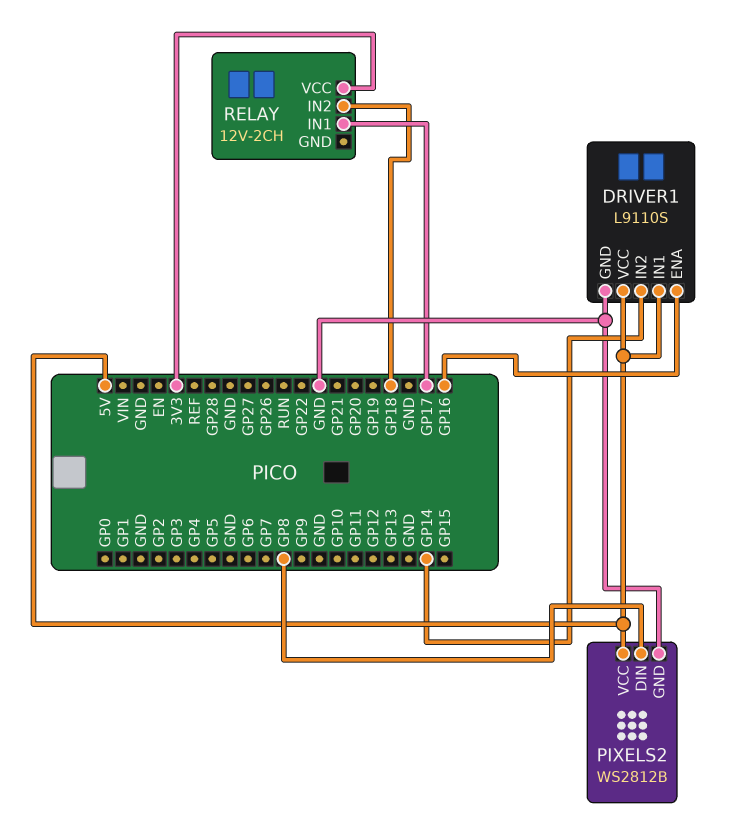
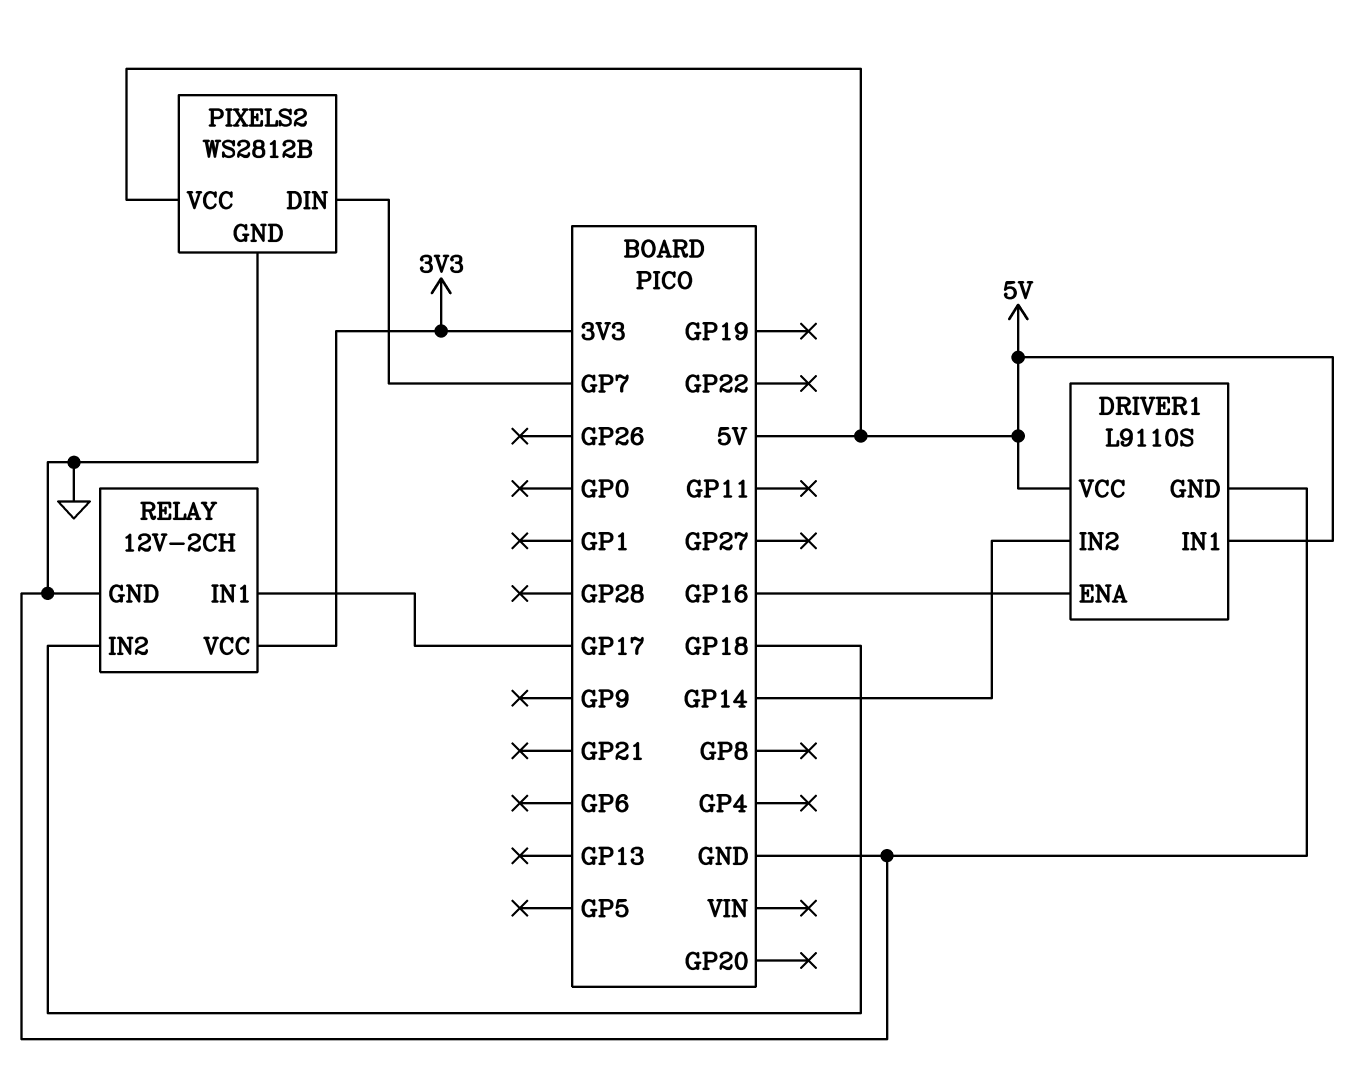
PIXELS2 pin DIN: GP8 -> GP7
RELAY pin GND: none -> GND

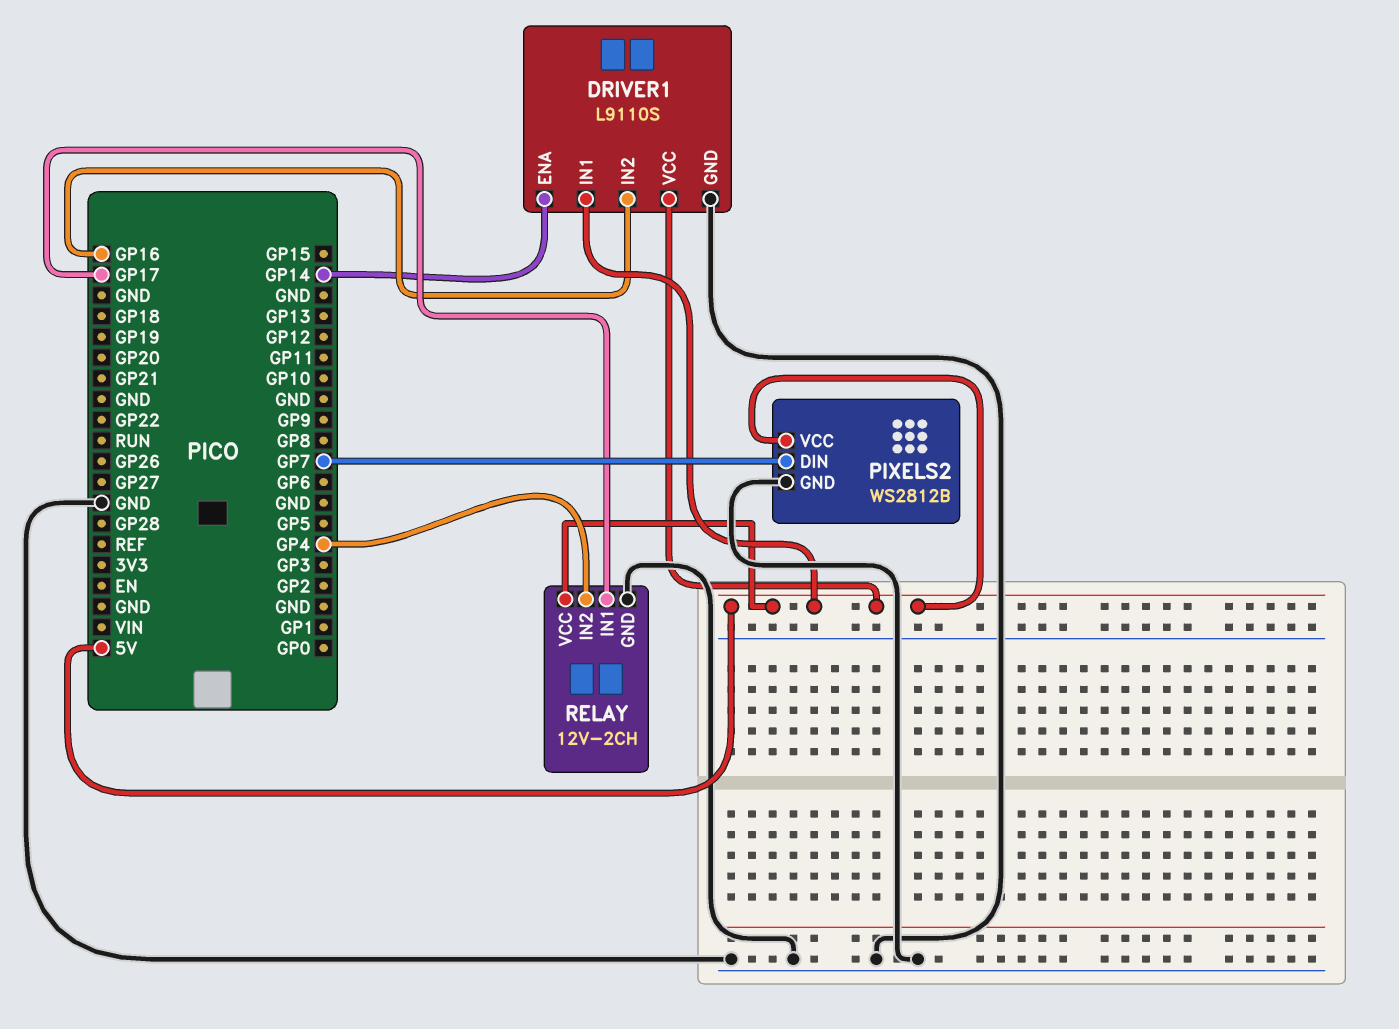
DRIVER1 pin ENA: GP16 -> GP14
DRIVER1 pin IN2: GP14 -> GP16
RELAY pin IN2: GP18 -> GP4
RELAY pin VCC: 3V3 -> 5V

